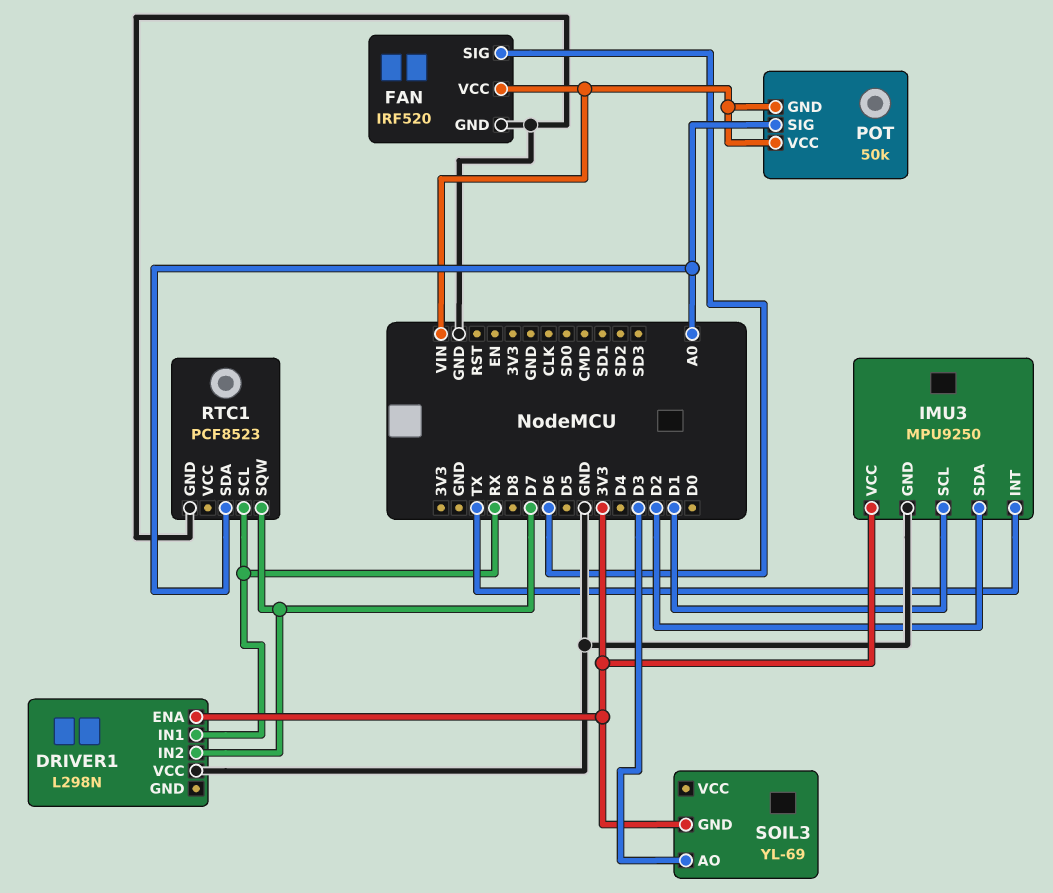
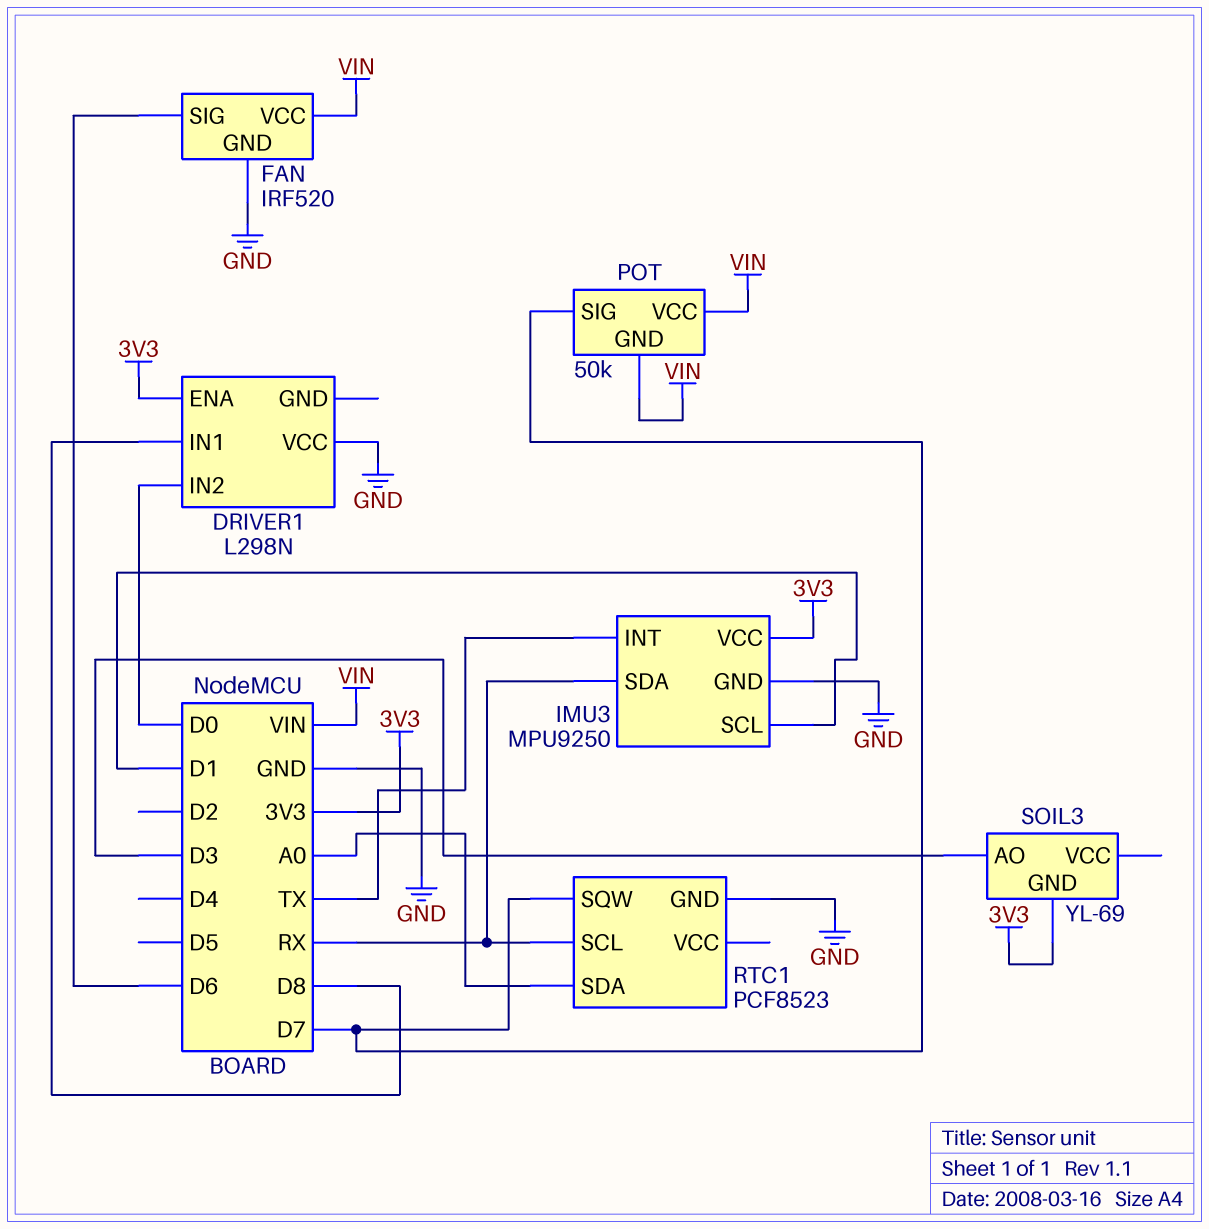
DRIVER1 pin IN1: RX -> D8
DRIVER1 pin IN2: D7 -> D0
IMU3 pin SDA: D2 -> RX
POT pin SIG: A0 -> D7

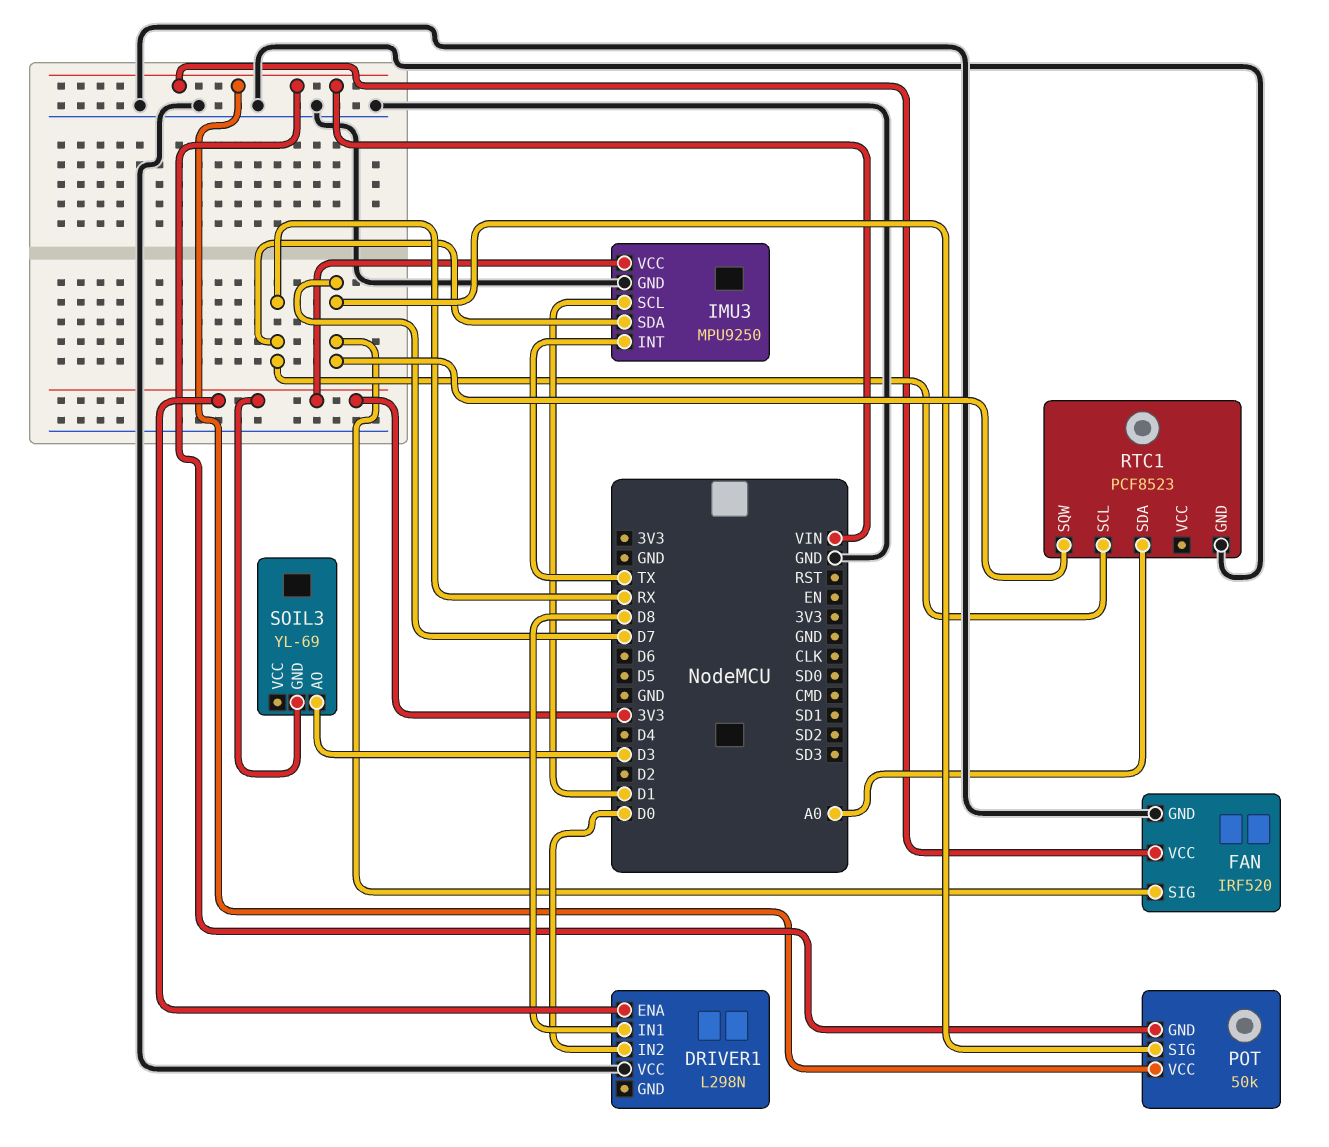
FAN pin SIG: D6 -> D7

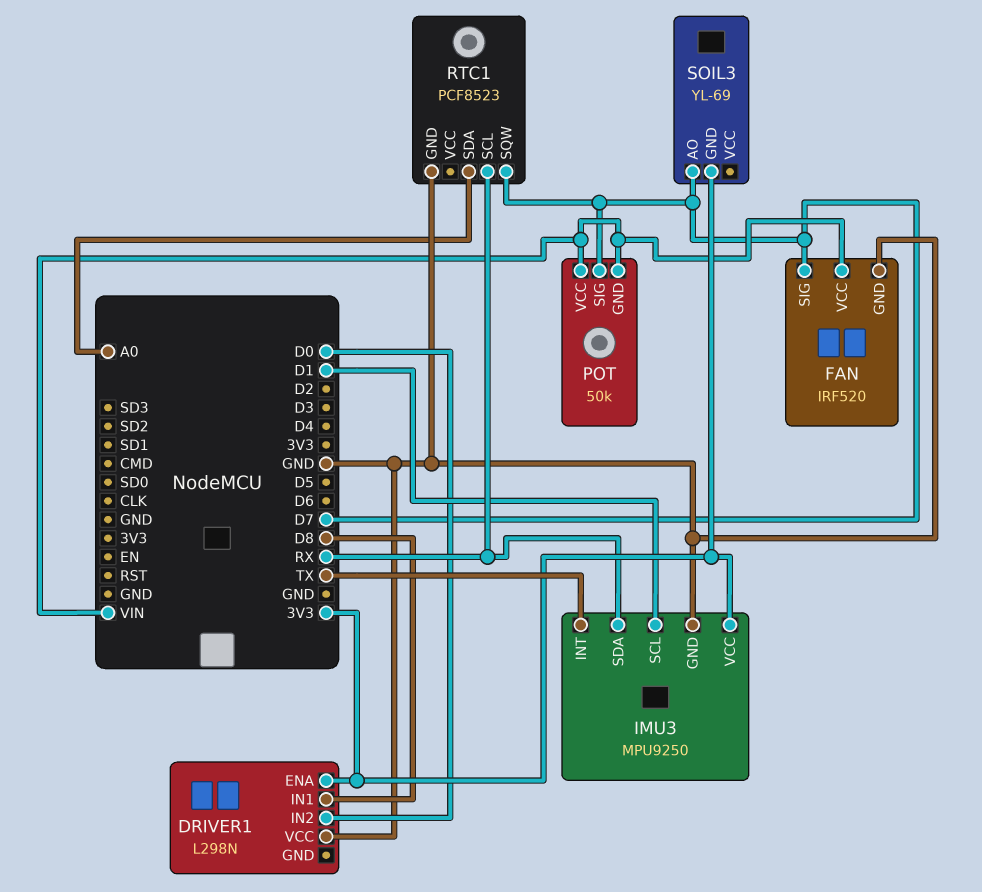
SOIL3 pin AO: D3 -> D7

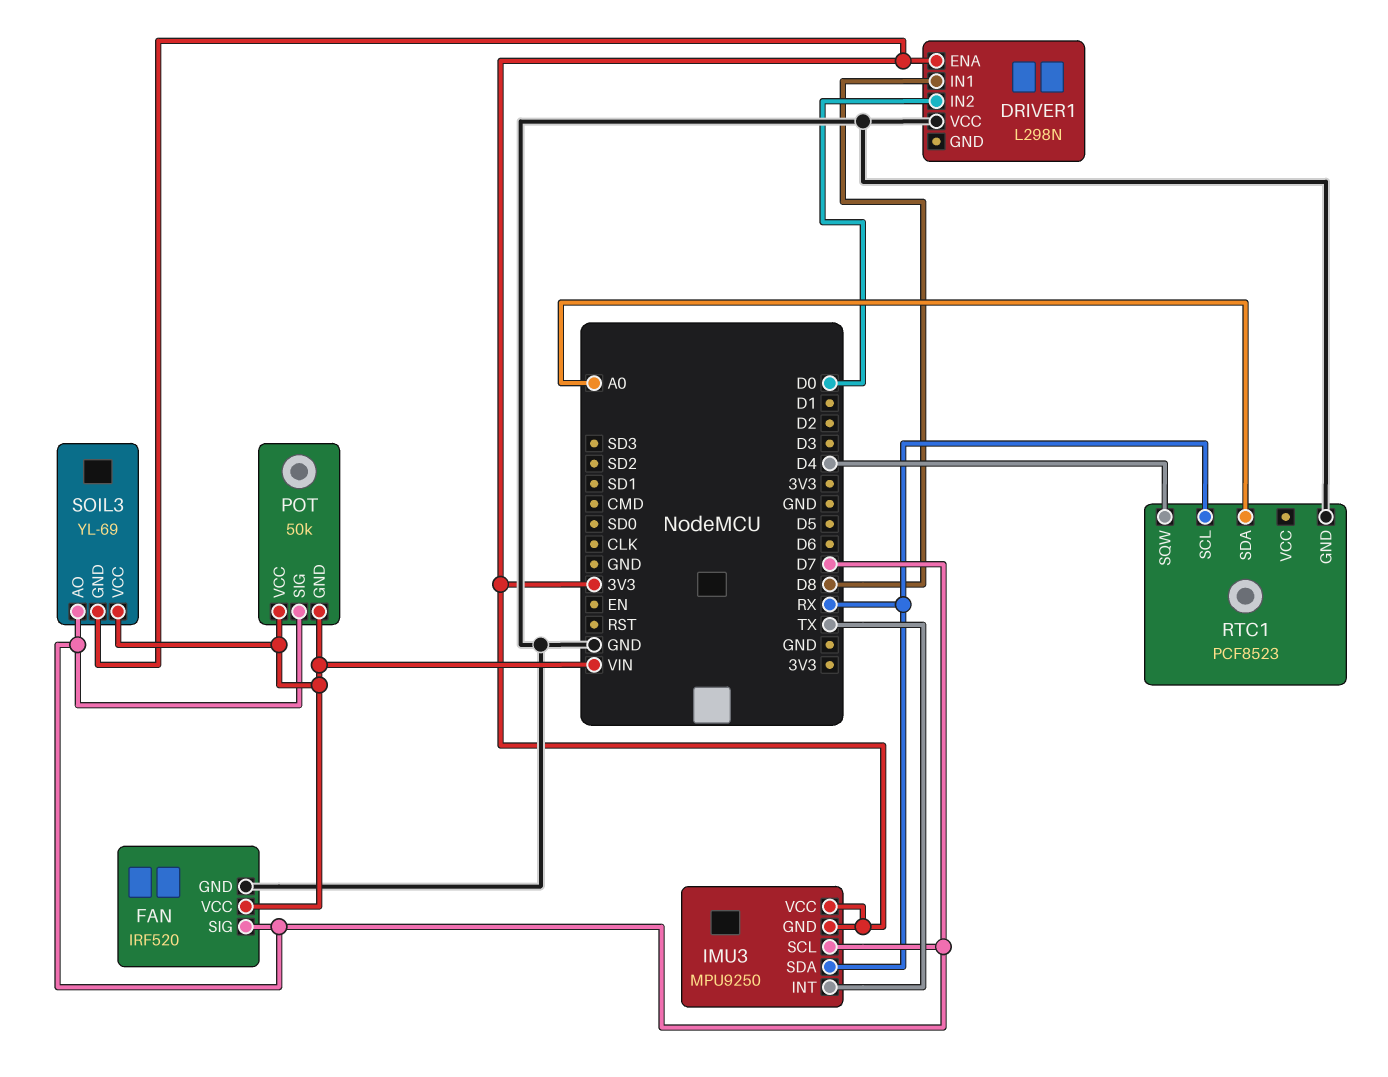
IMU3 pin GND: GND -> 3V3
IMU3 pin SCL: D1 -> D7
RTC1 pin SQW: D7 -> D4
SOIL3 pin VCC: none -> VIN

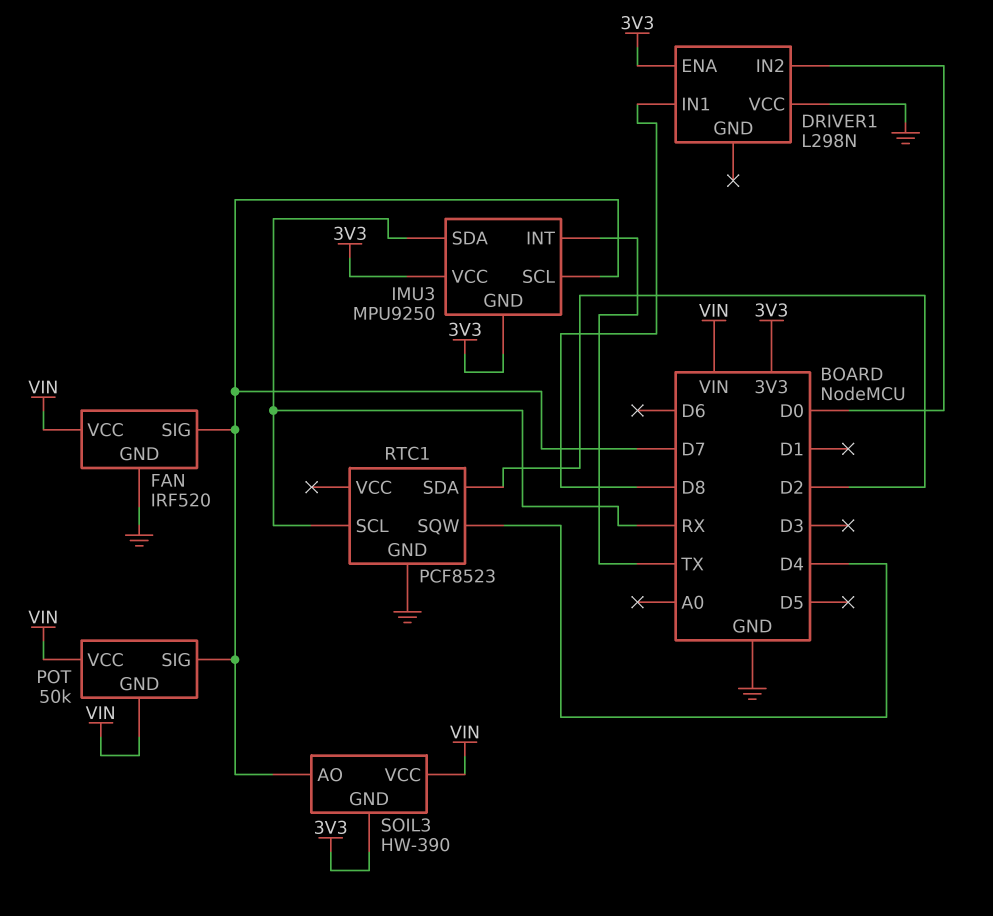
RTC1 pin SDA: A0 -> D2
SOIL3: YL-69 -> HW-390

